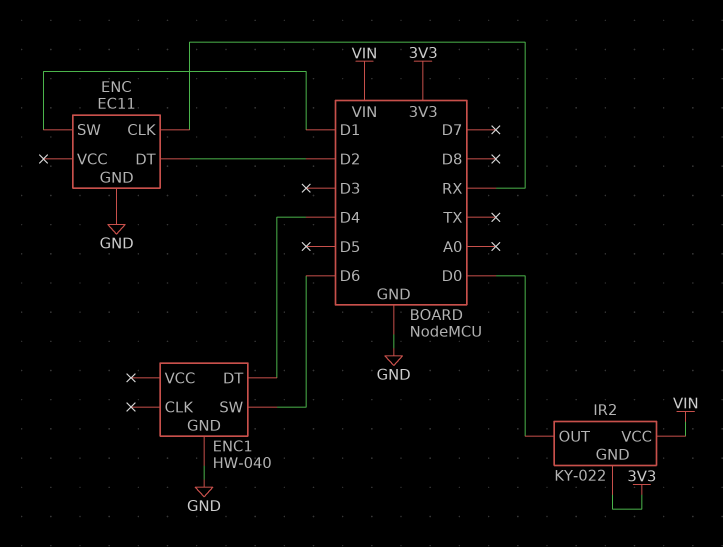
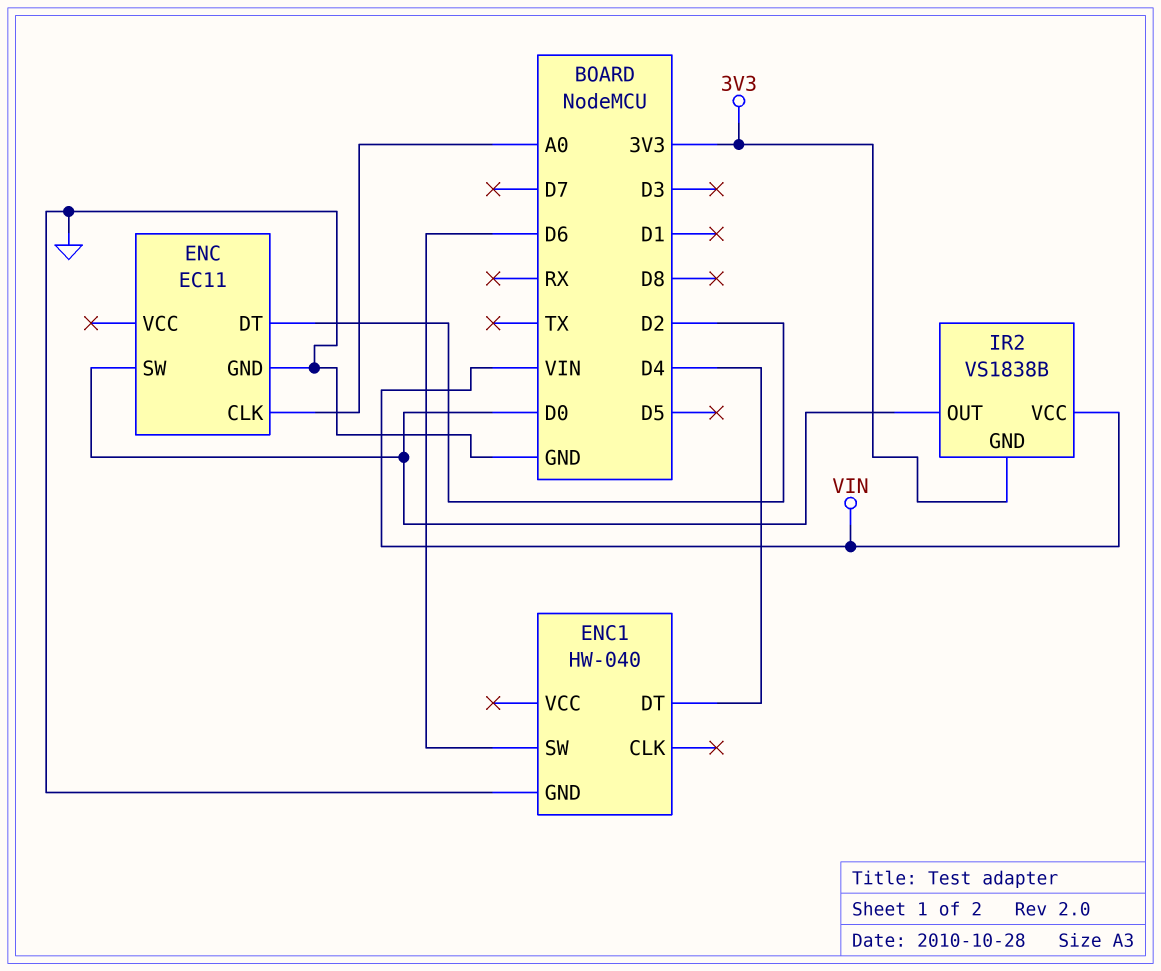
ENC pin CLK: RX -> A0
ENC pin SW: D1 -> D0
IR2: KY-022 -> VS1838B

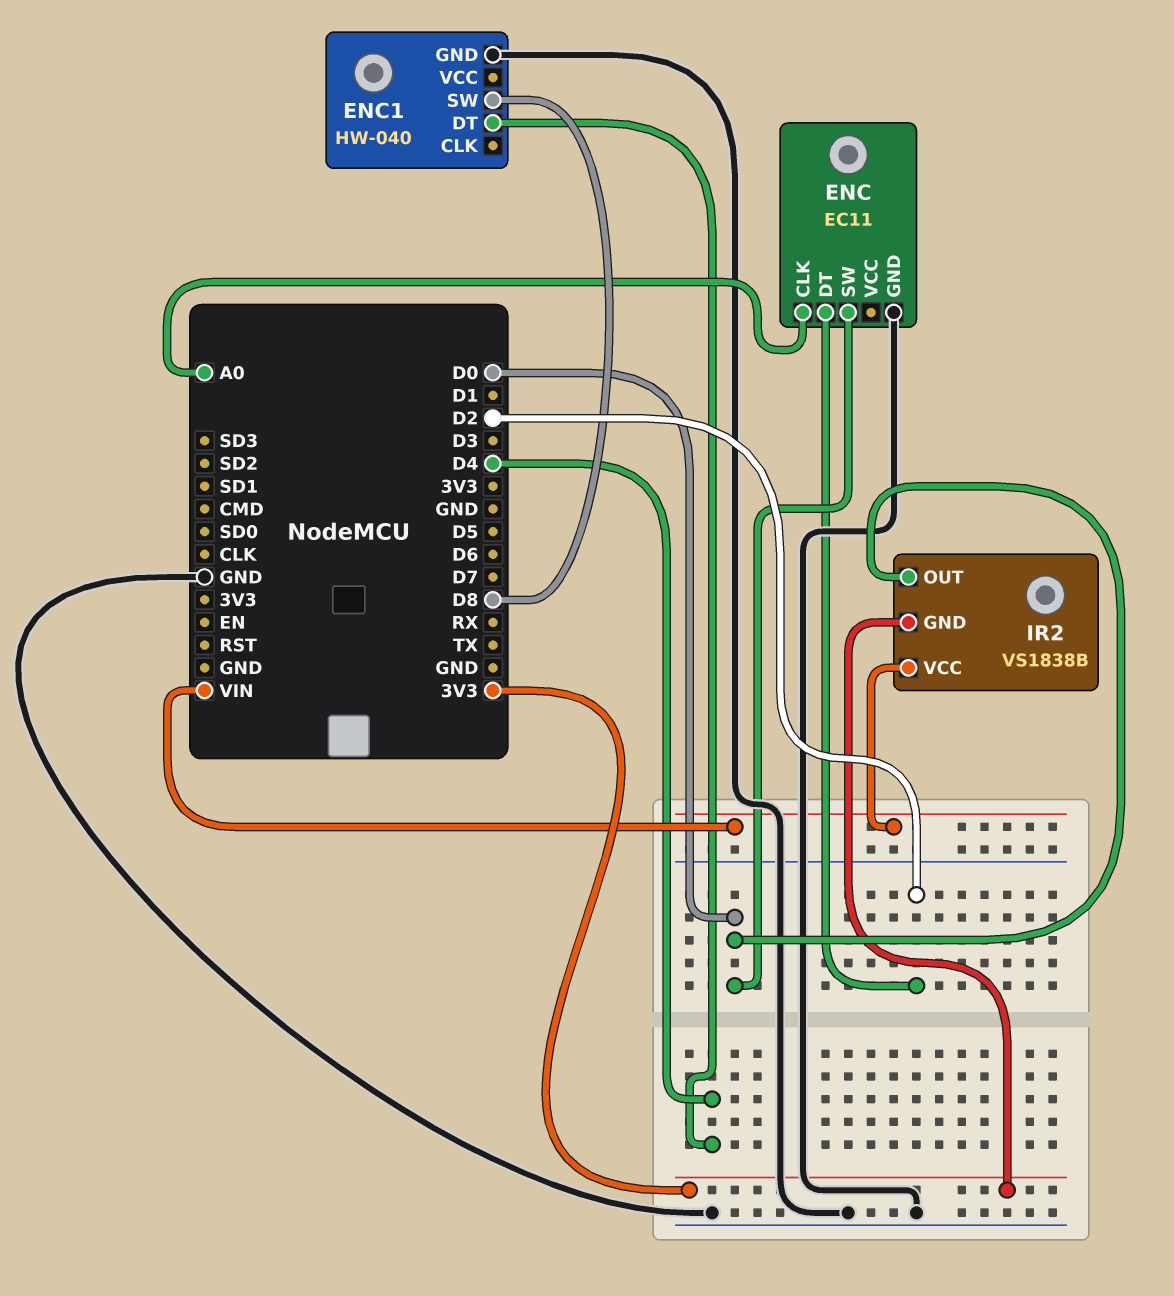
ENC1 pin SW: D6 -> D8

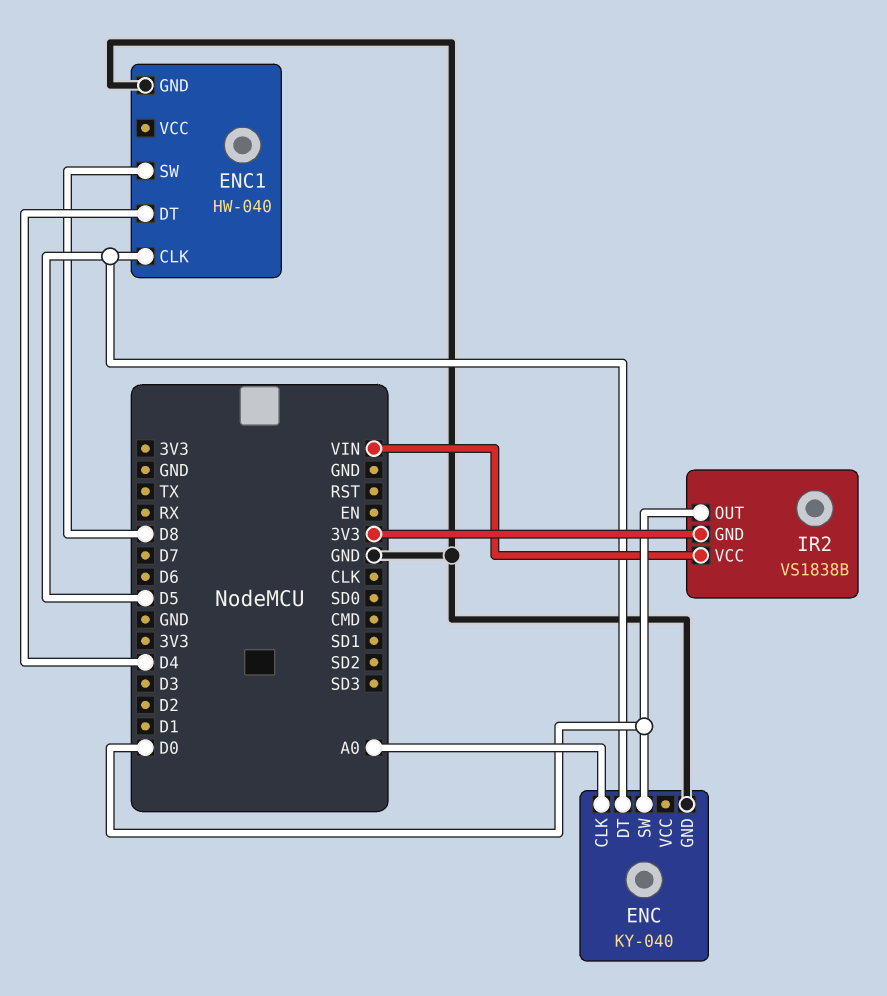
ENC: EC11 -> KY-040
ENC pin DT: D2 -> D5
ENC1 pin CLK: none -> D5

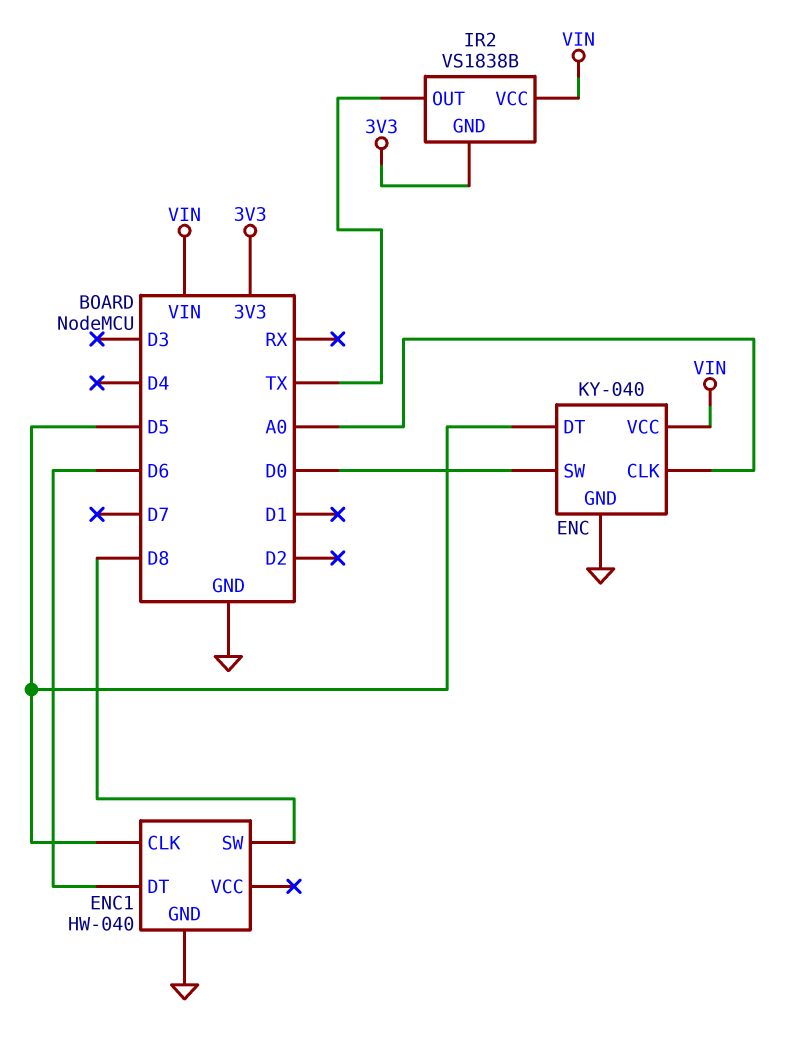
ENC pin VCC: none -> VIN
ENC1 pin DT: D4 -> D6
IR2 pin OUT: D0 -> TX

